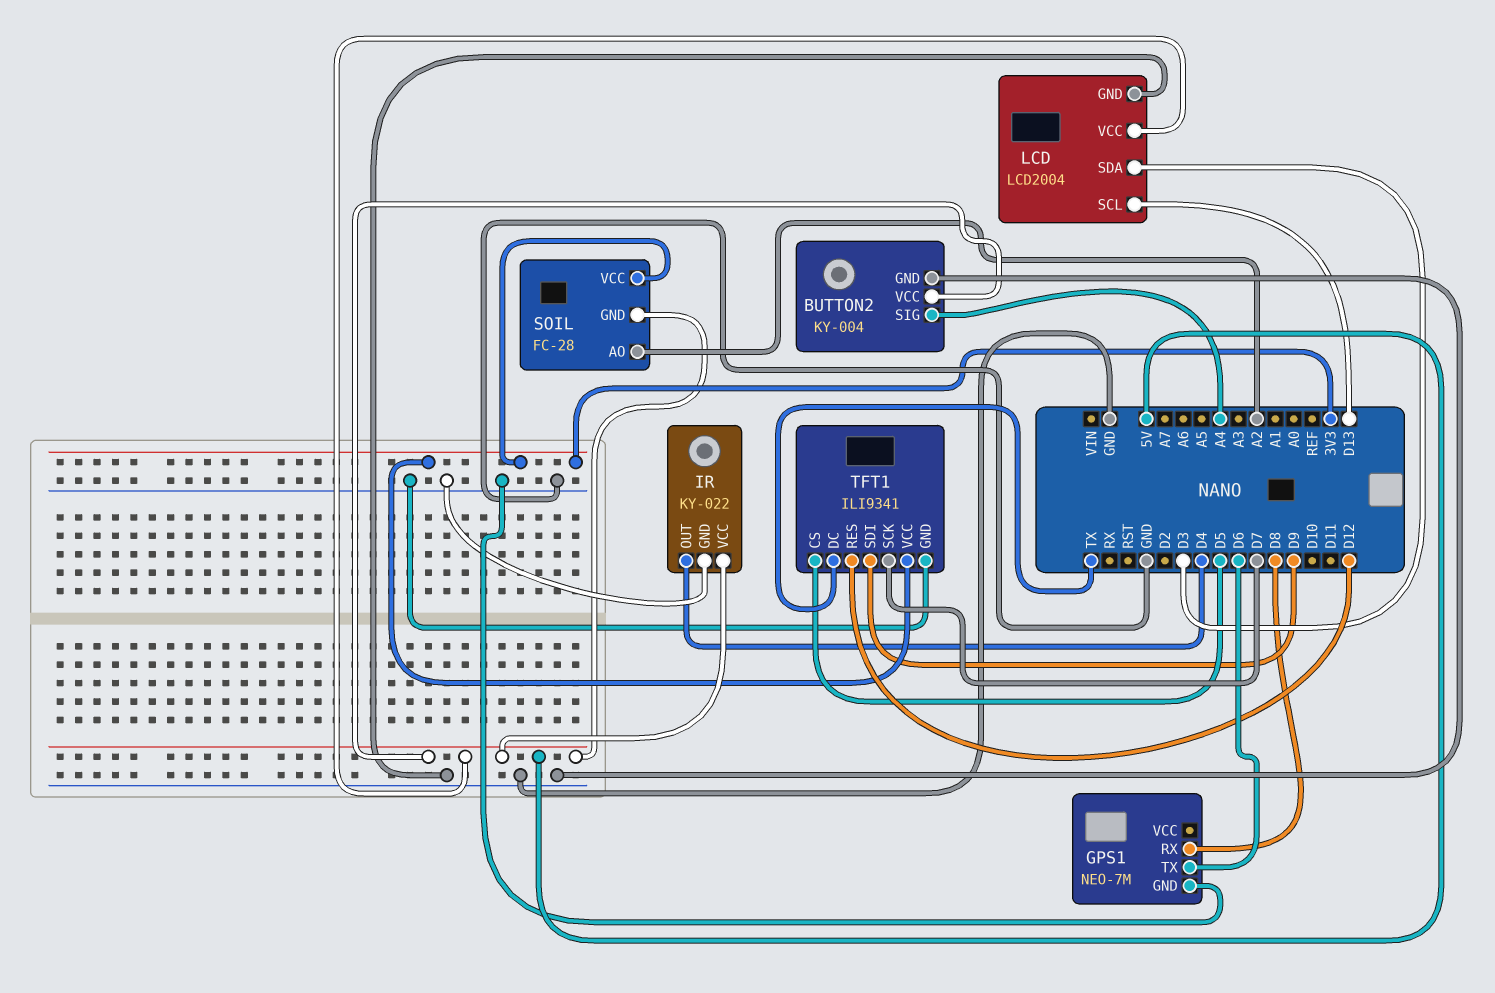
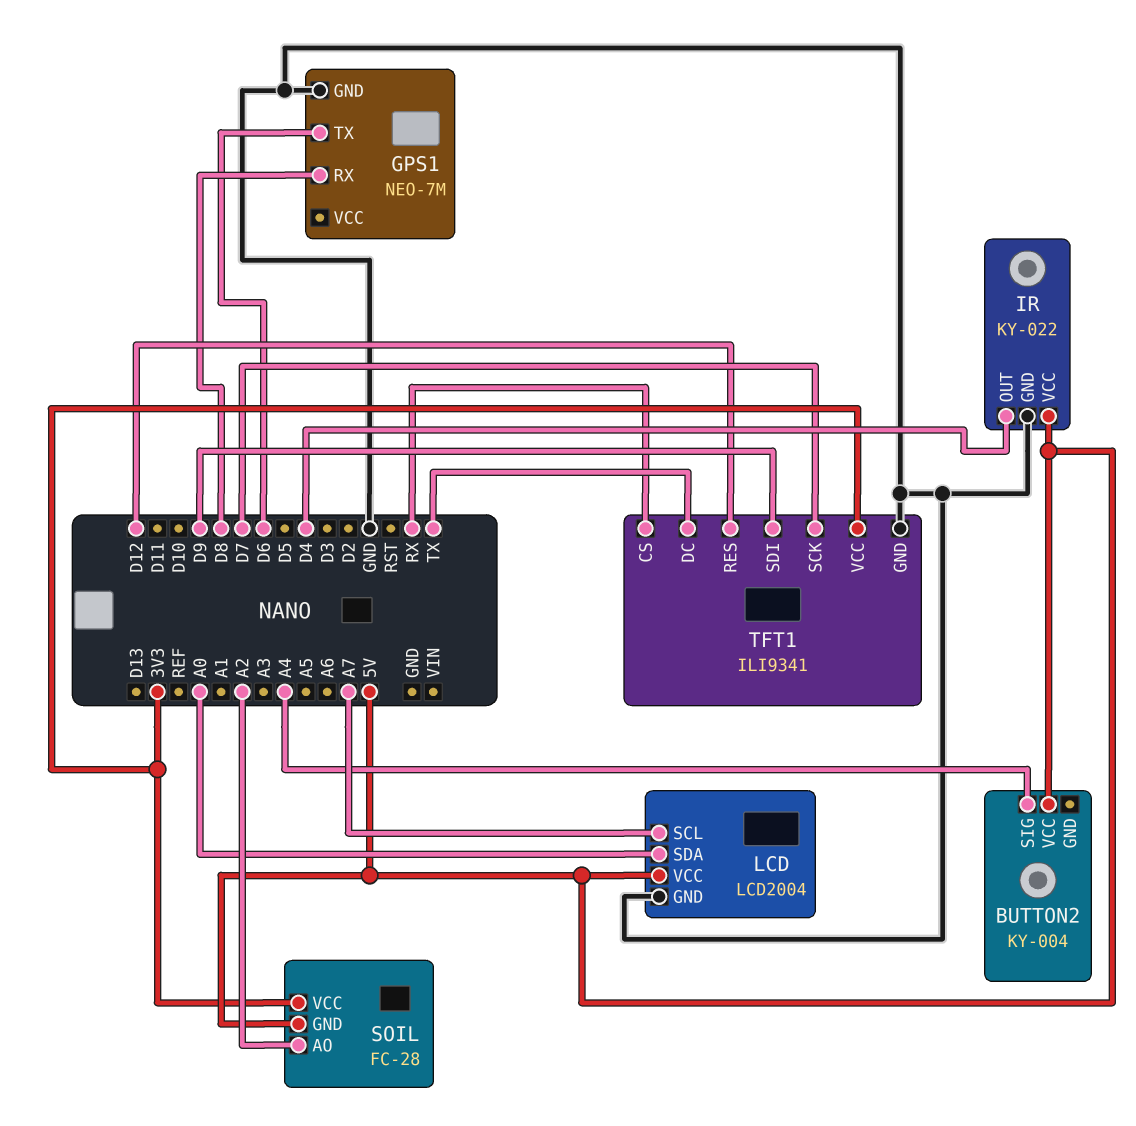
BUTTON2 pin GND: GND -> none
LCD pin SCL: D13 -> A7
LCD pin SDA: D3 -> A0
TFT1 pin CS: D5 -> RX

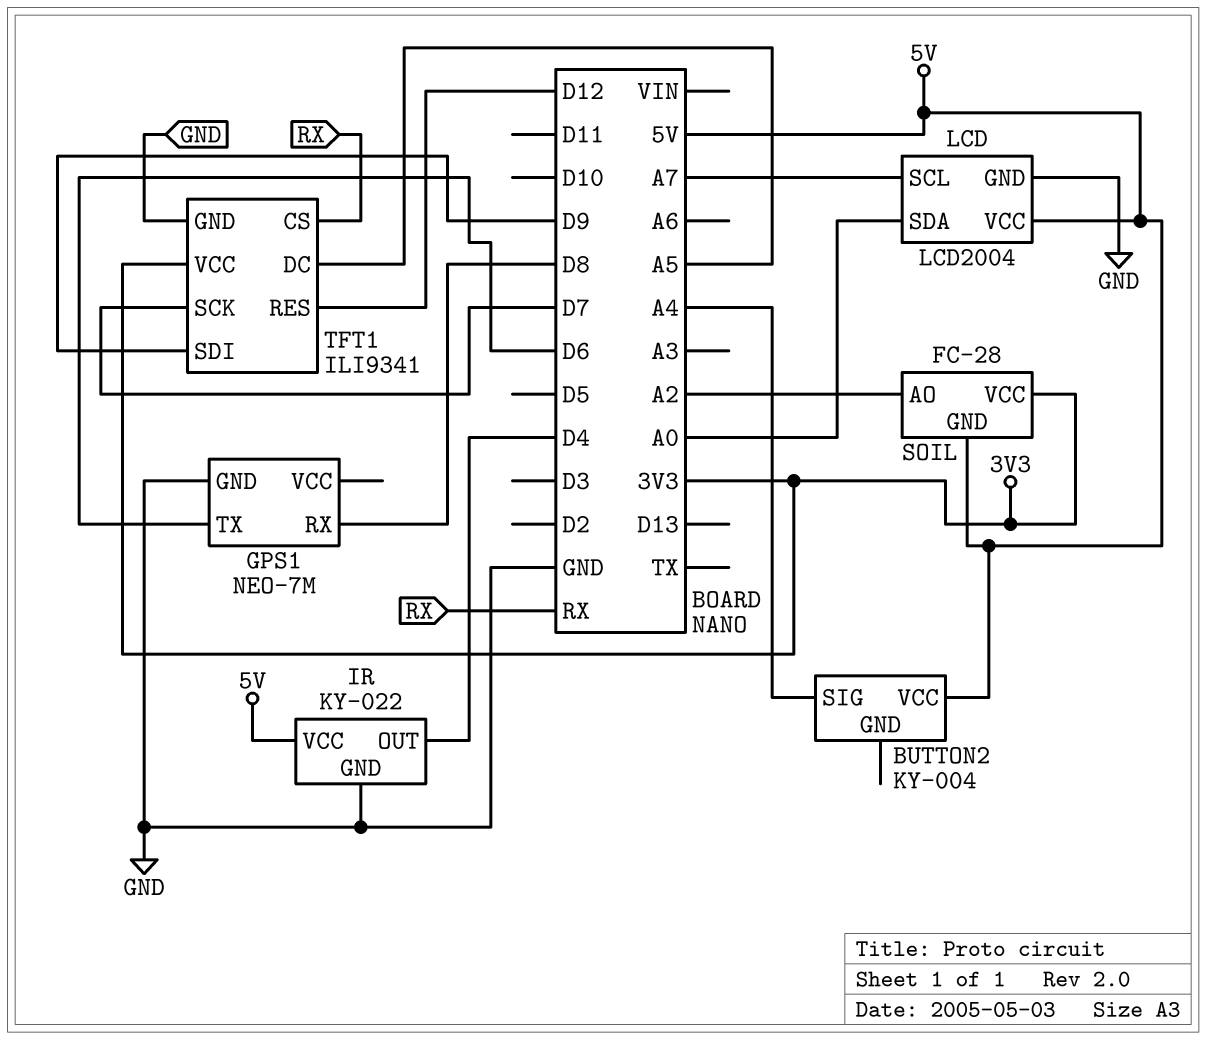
TFT1 pin DC: TX -> A5

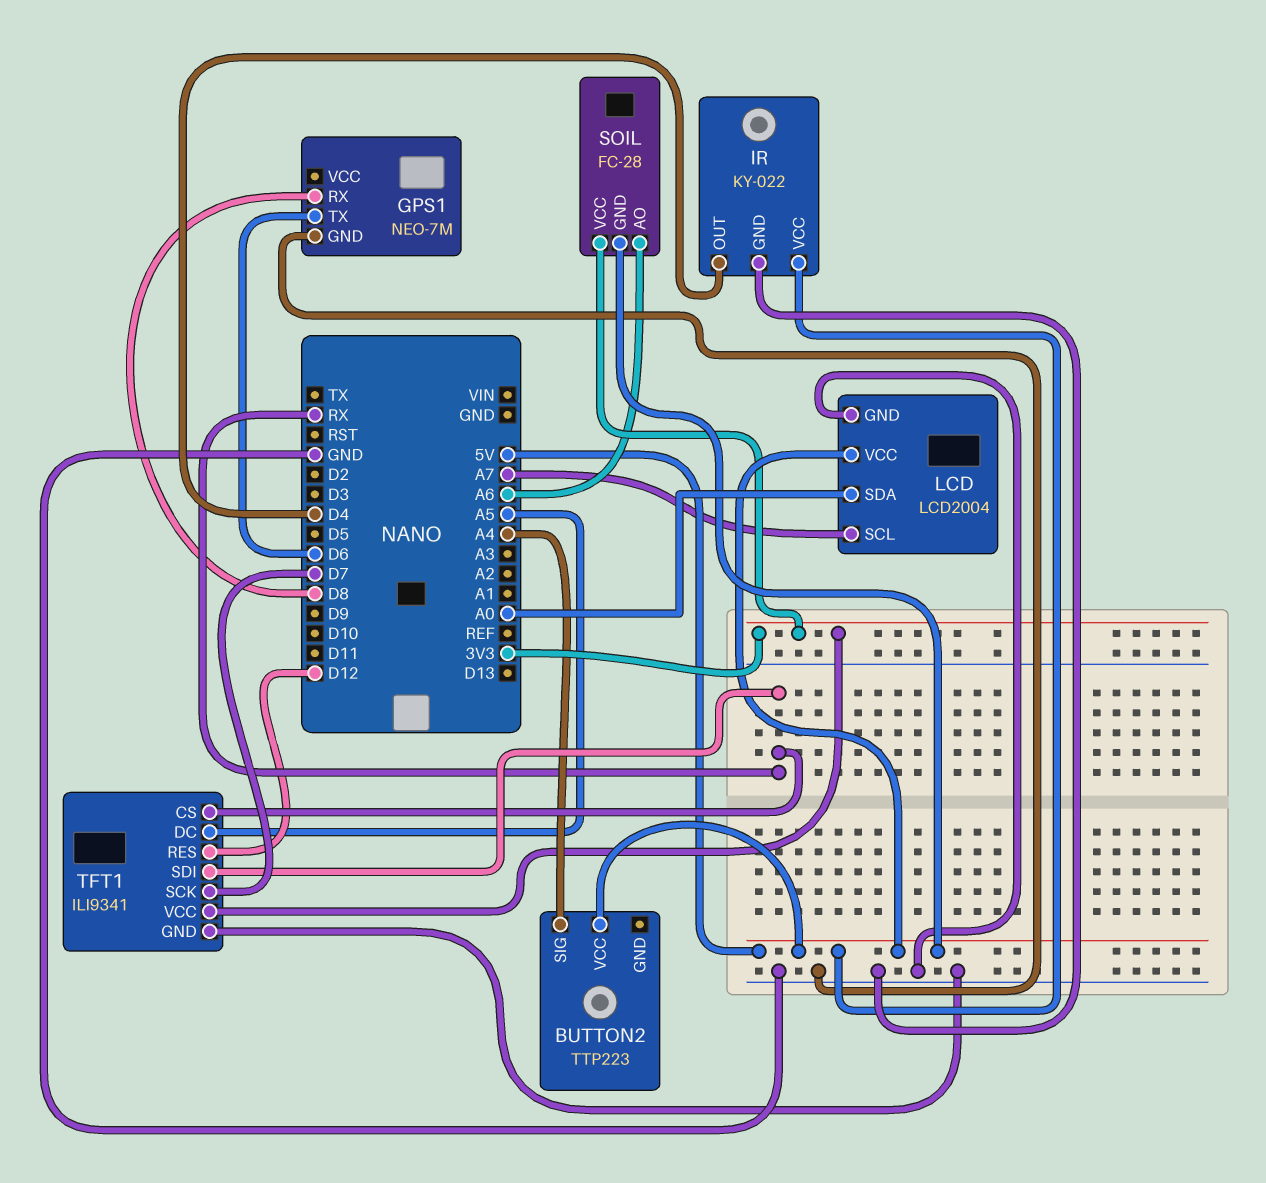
BUTTON2: KY-004 -> TTP223
SOIL pin AO: A2 -> A6
TFT1 pin SDI: D9 -> RX

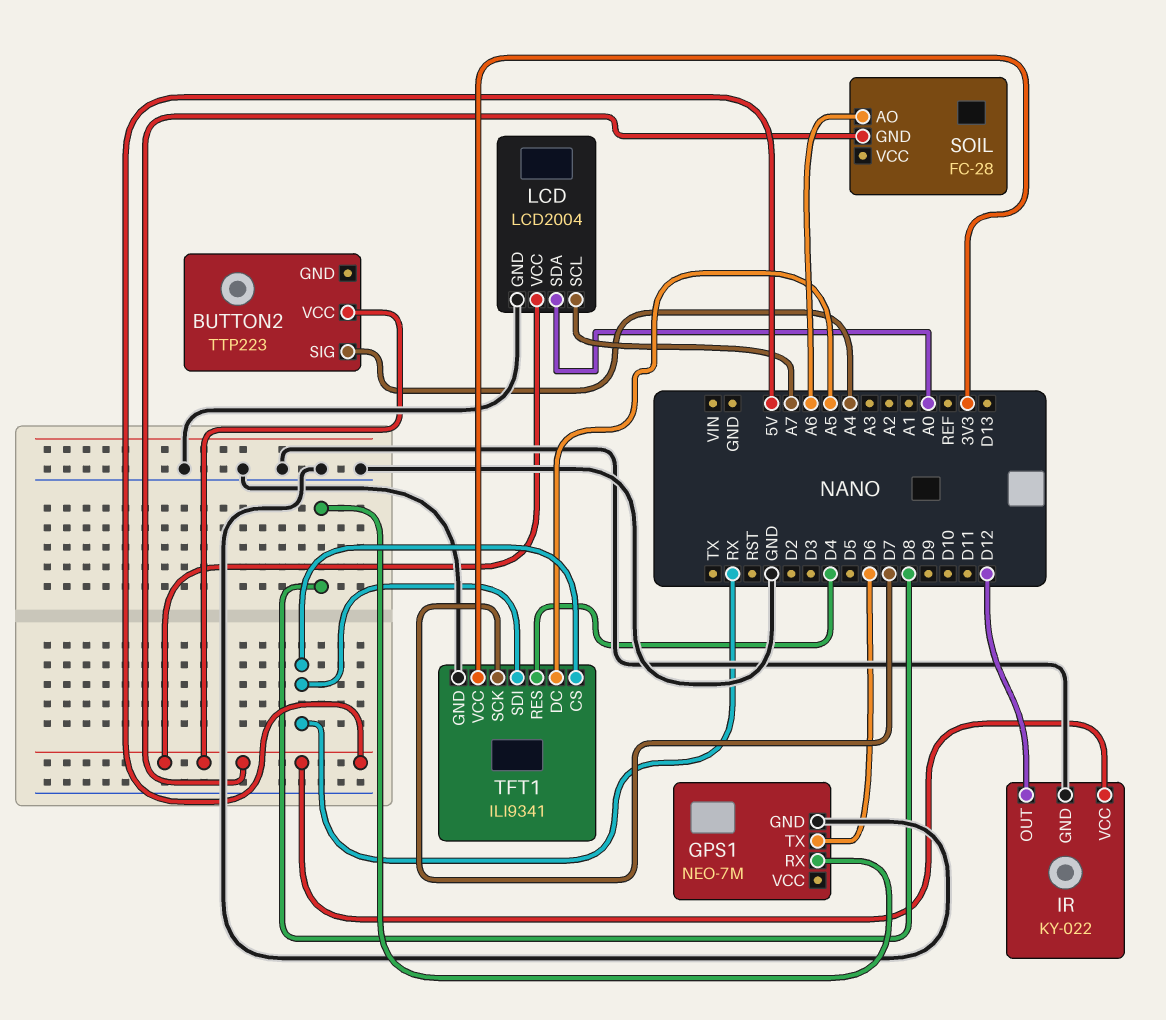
IR pin OUT: D4 -> D12
SOIL pin VCC: 3V3 -> none
TFT1 pin RES: D12 -> D4

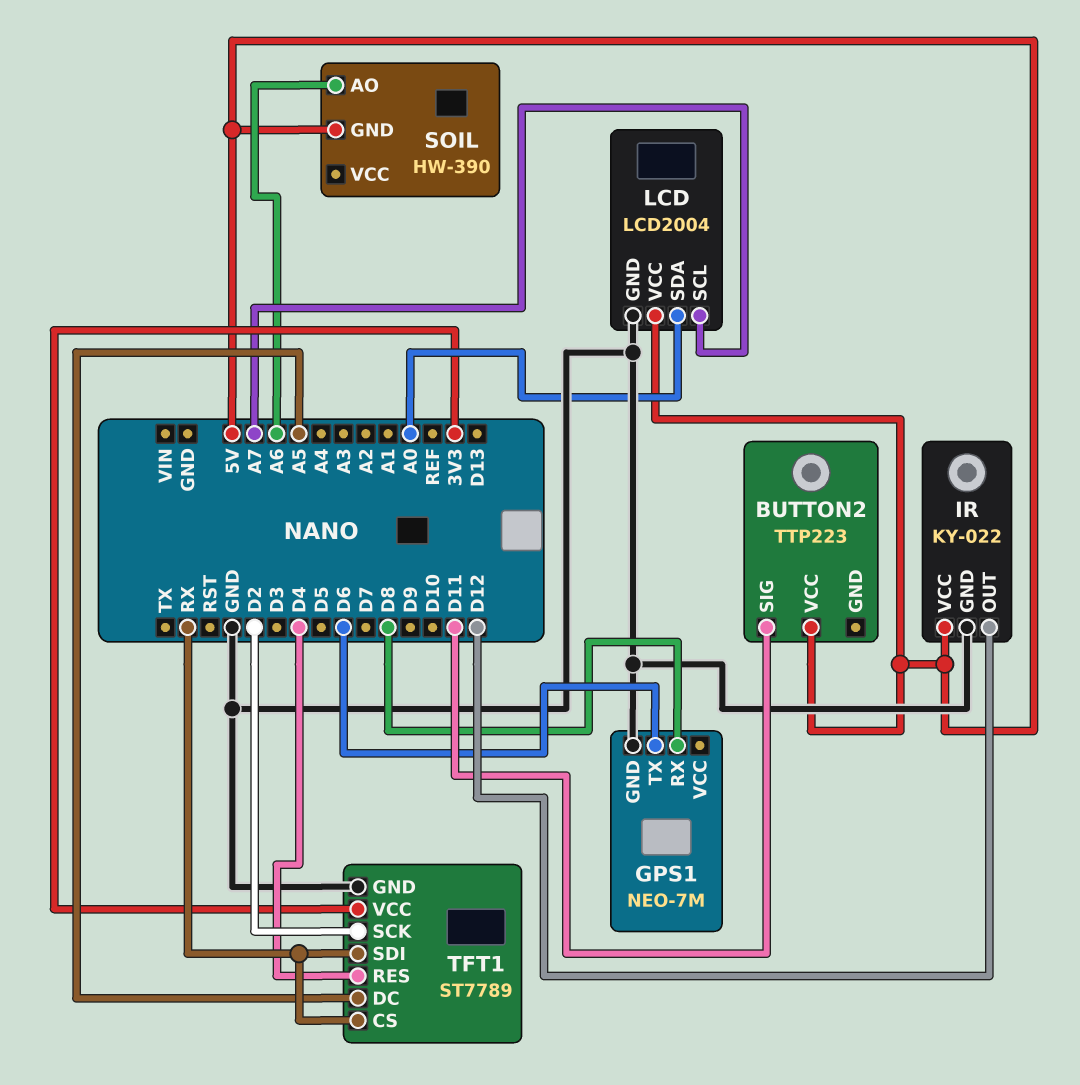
BUTTON2 pin SIG: A4 -> D11
SOIL: FC-28 -> HW-390
TFT1: ILI9341 -> ST7789
TFT1 pin SCK: D7 -> D2

